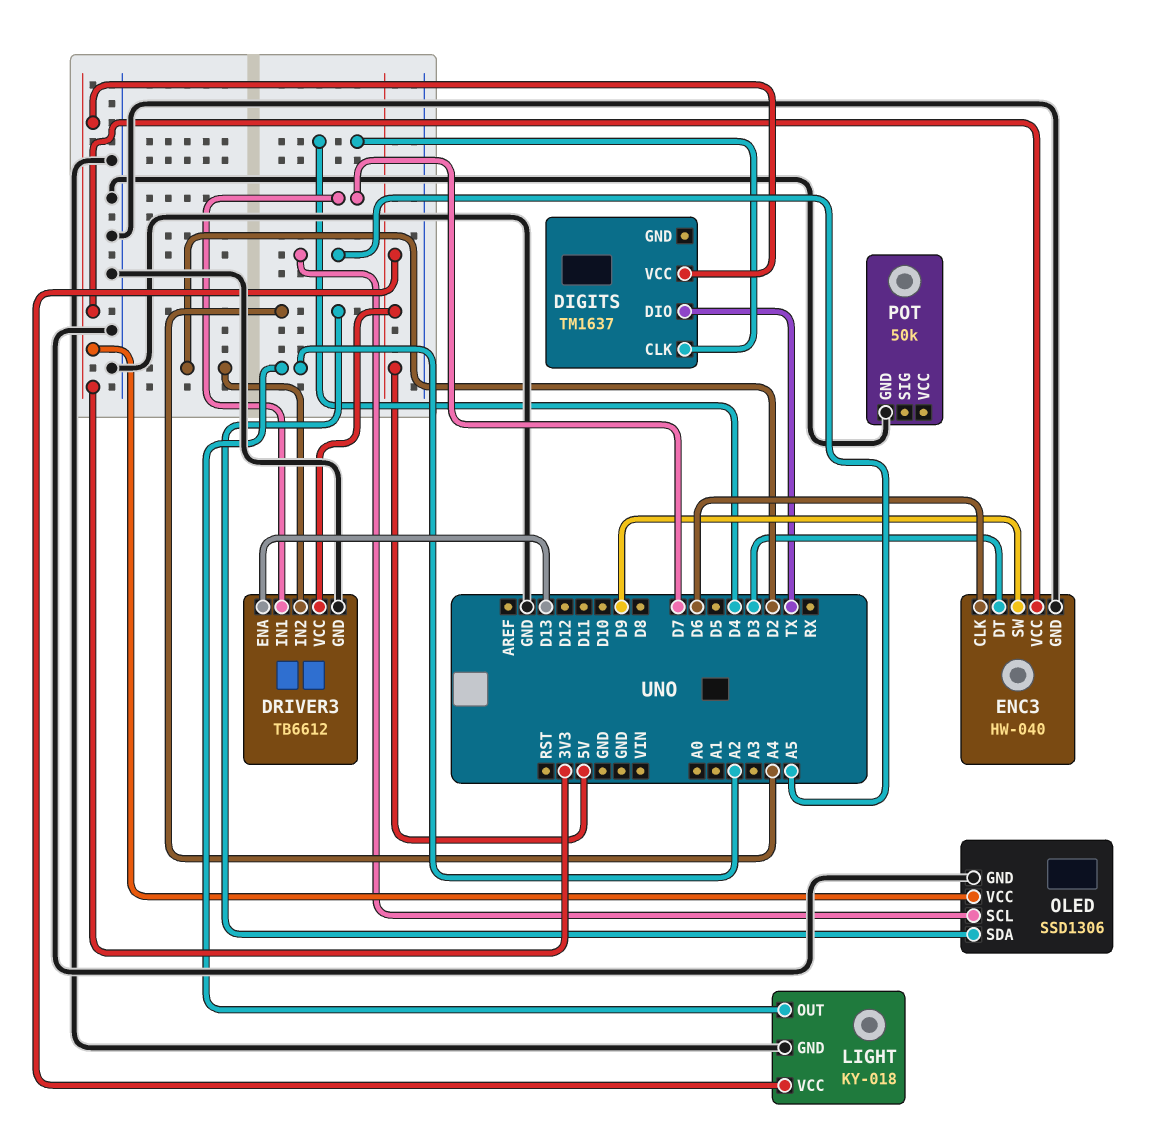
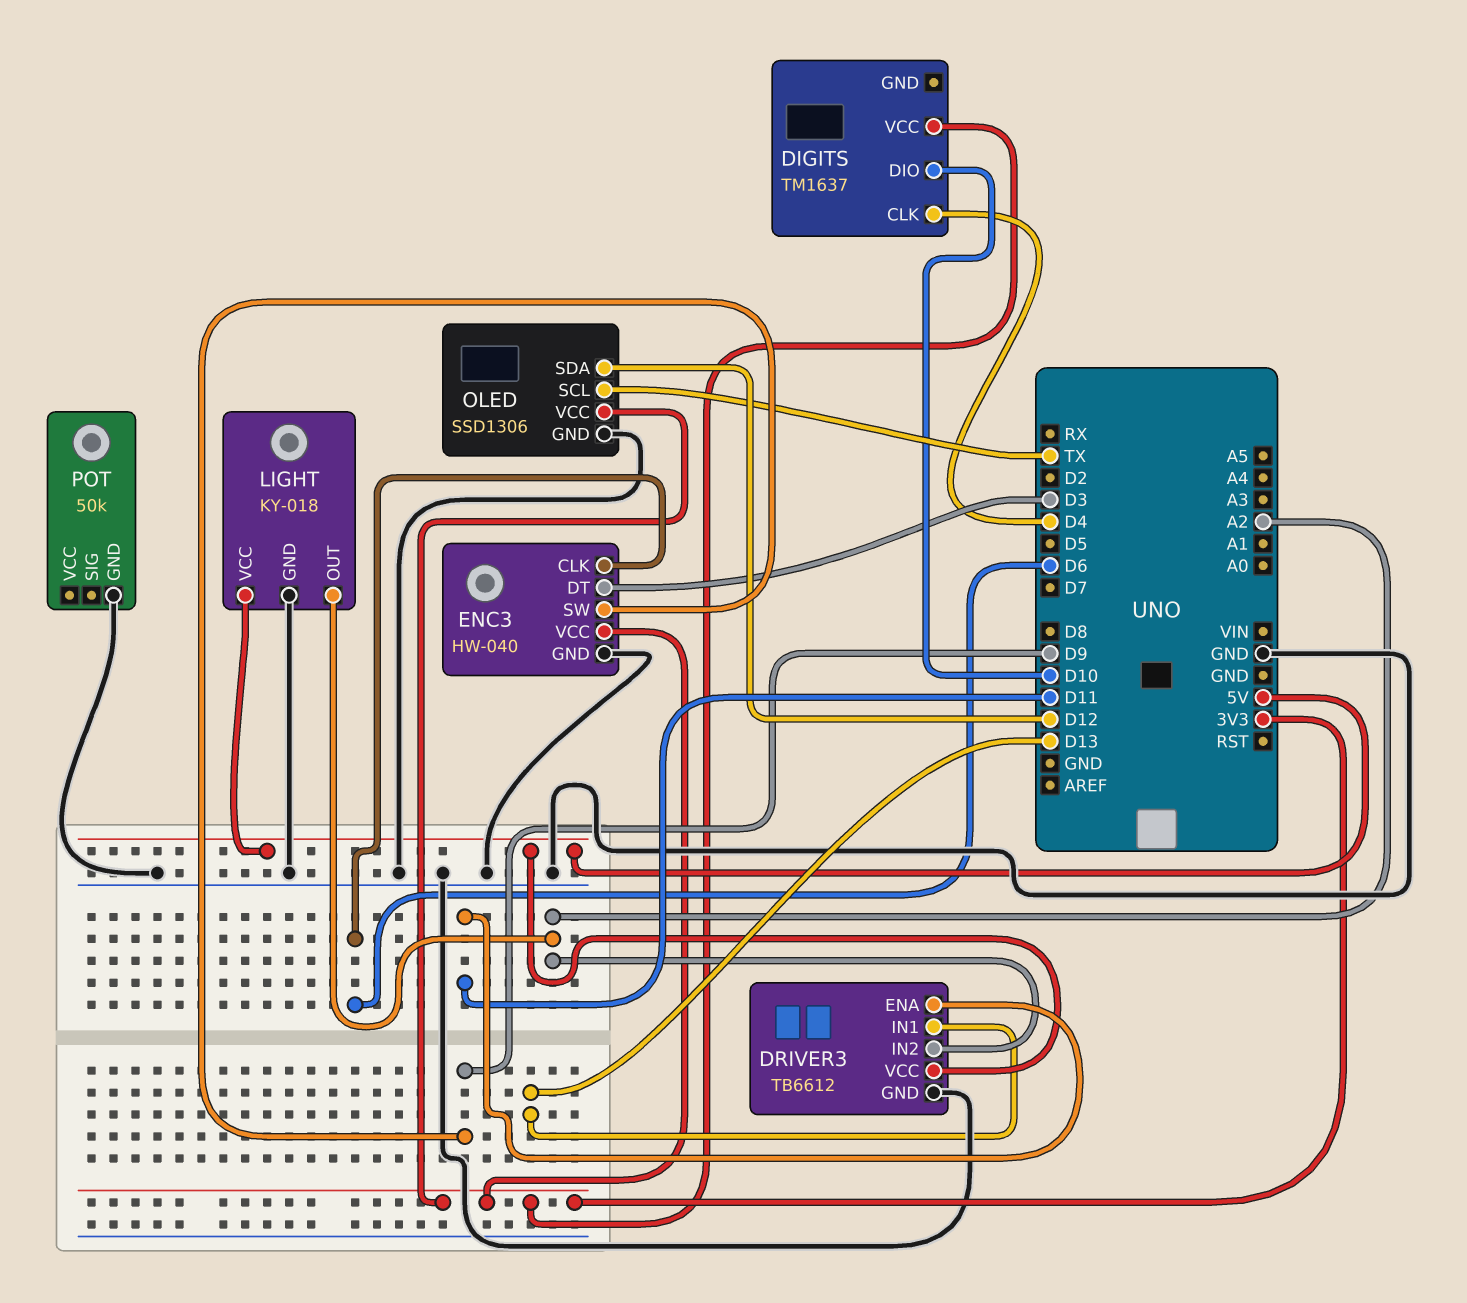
DIGITS pin DIO: TX -> D10
DRIVER3 pin ENA: D13 -> D11
DRIVER3 pin IN1: D7 -> D13
DRIVER3 pin IN2: D2 -> A2
OLED pin SCL: A5 -> TX
OLED pin SDA: A4 -> D12

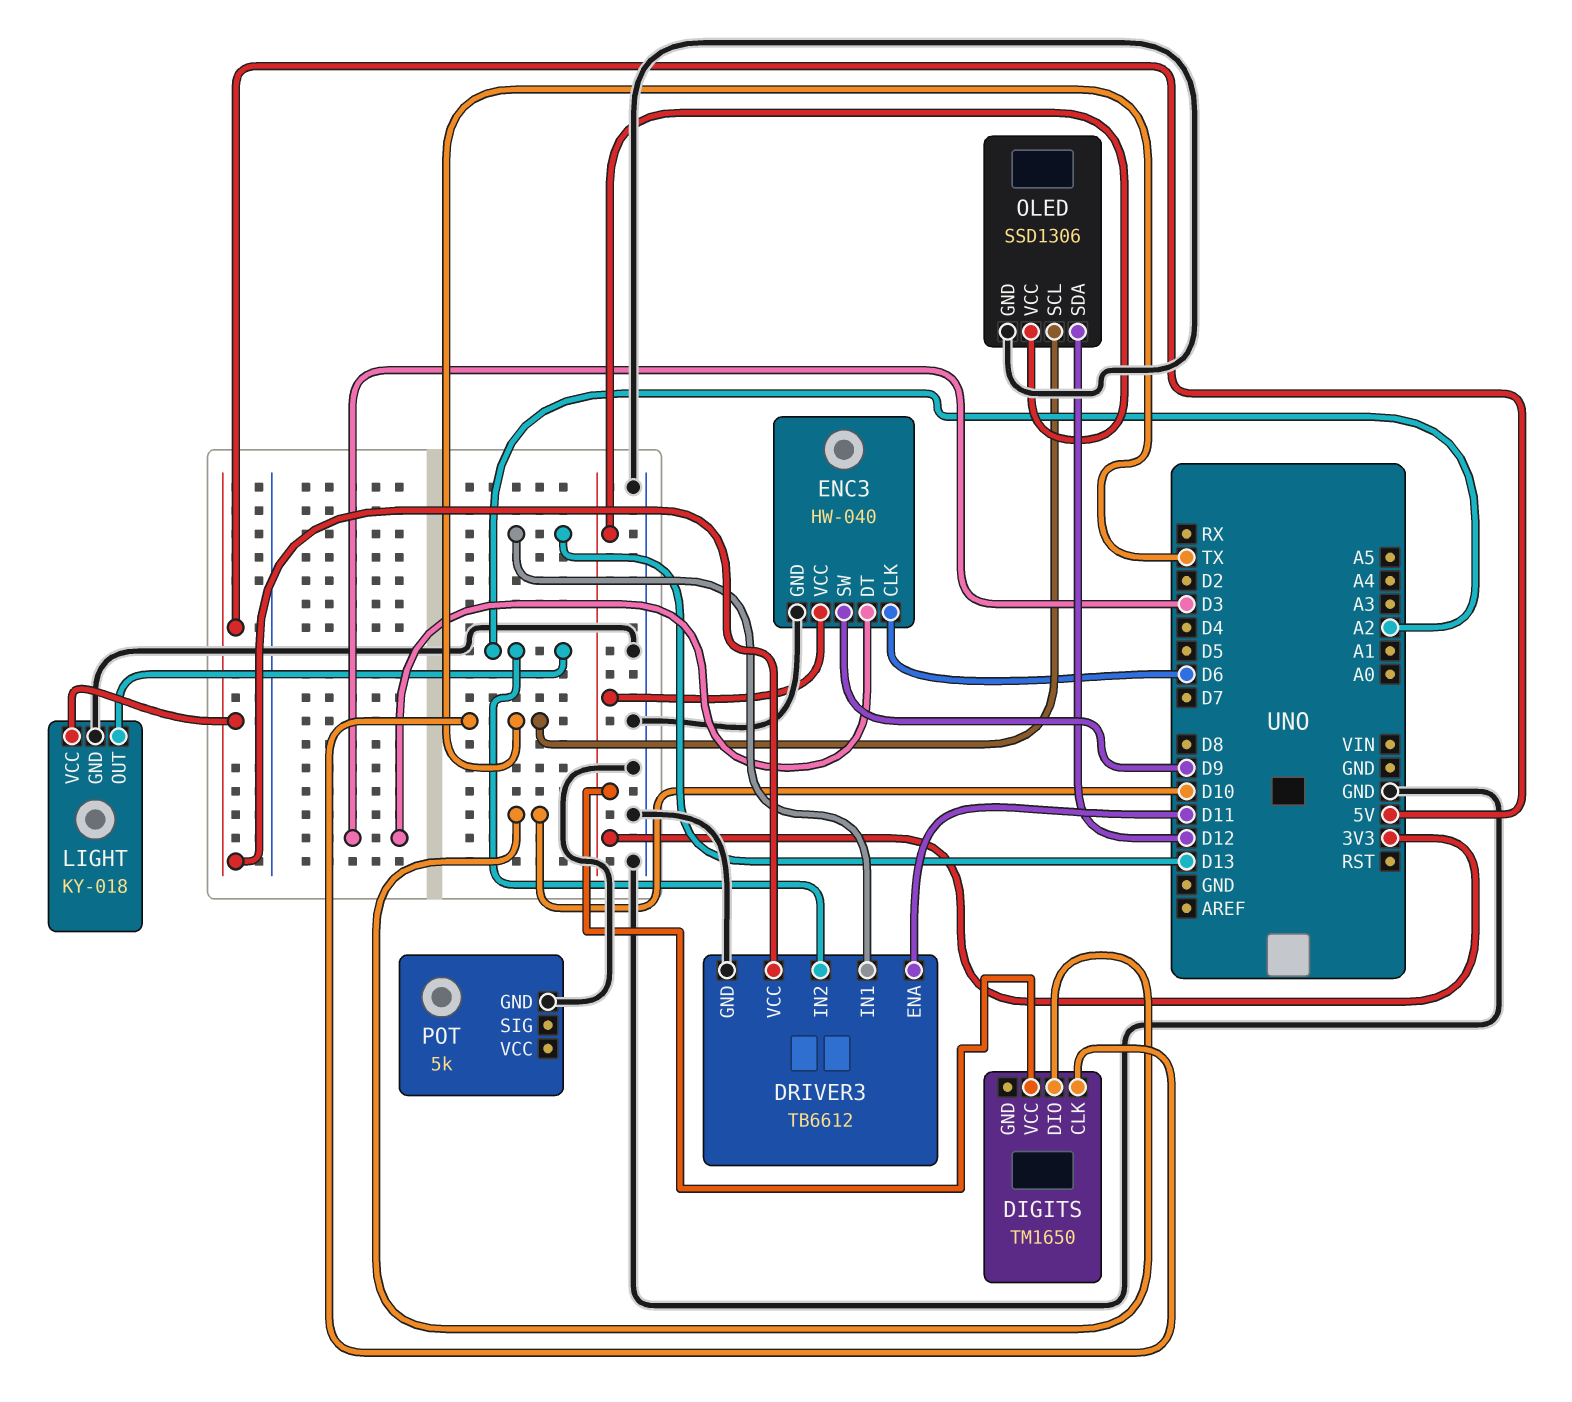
DIGITS: TM1637 -> TM1650
DIGITS pin CLK: D4 -> TX
POT: 50k -> 5k

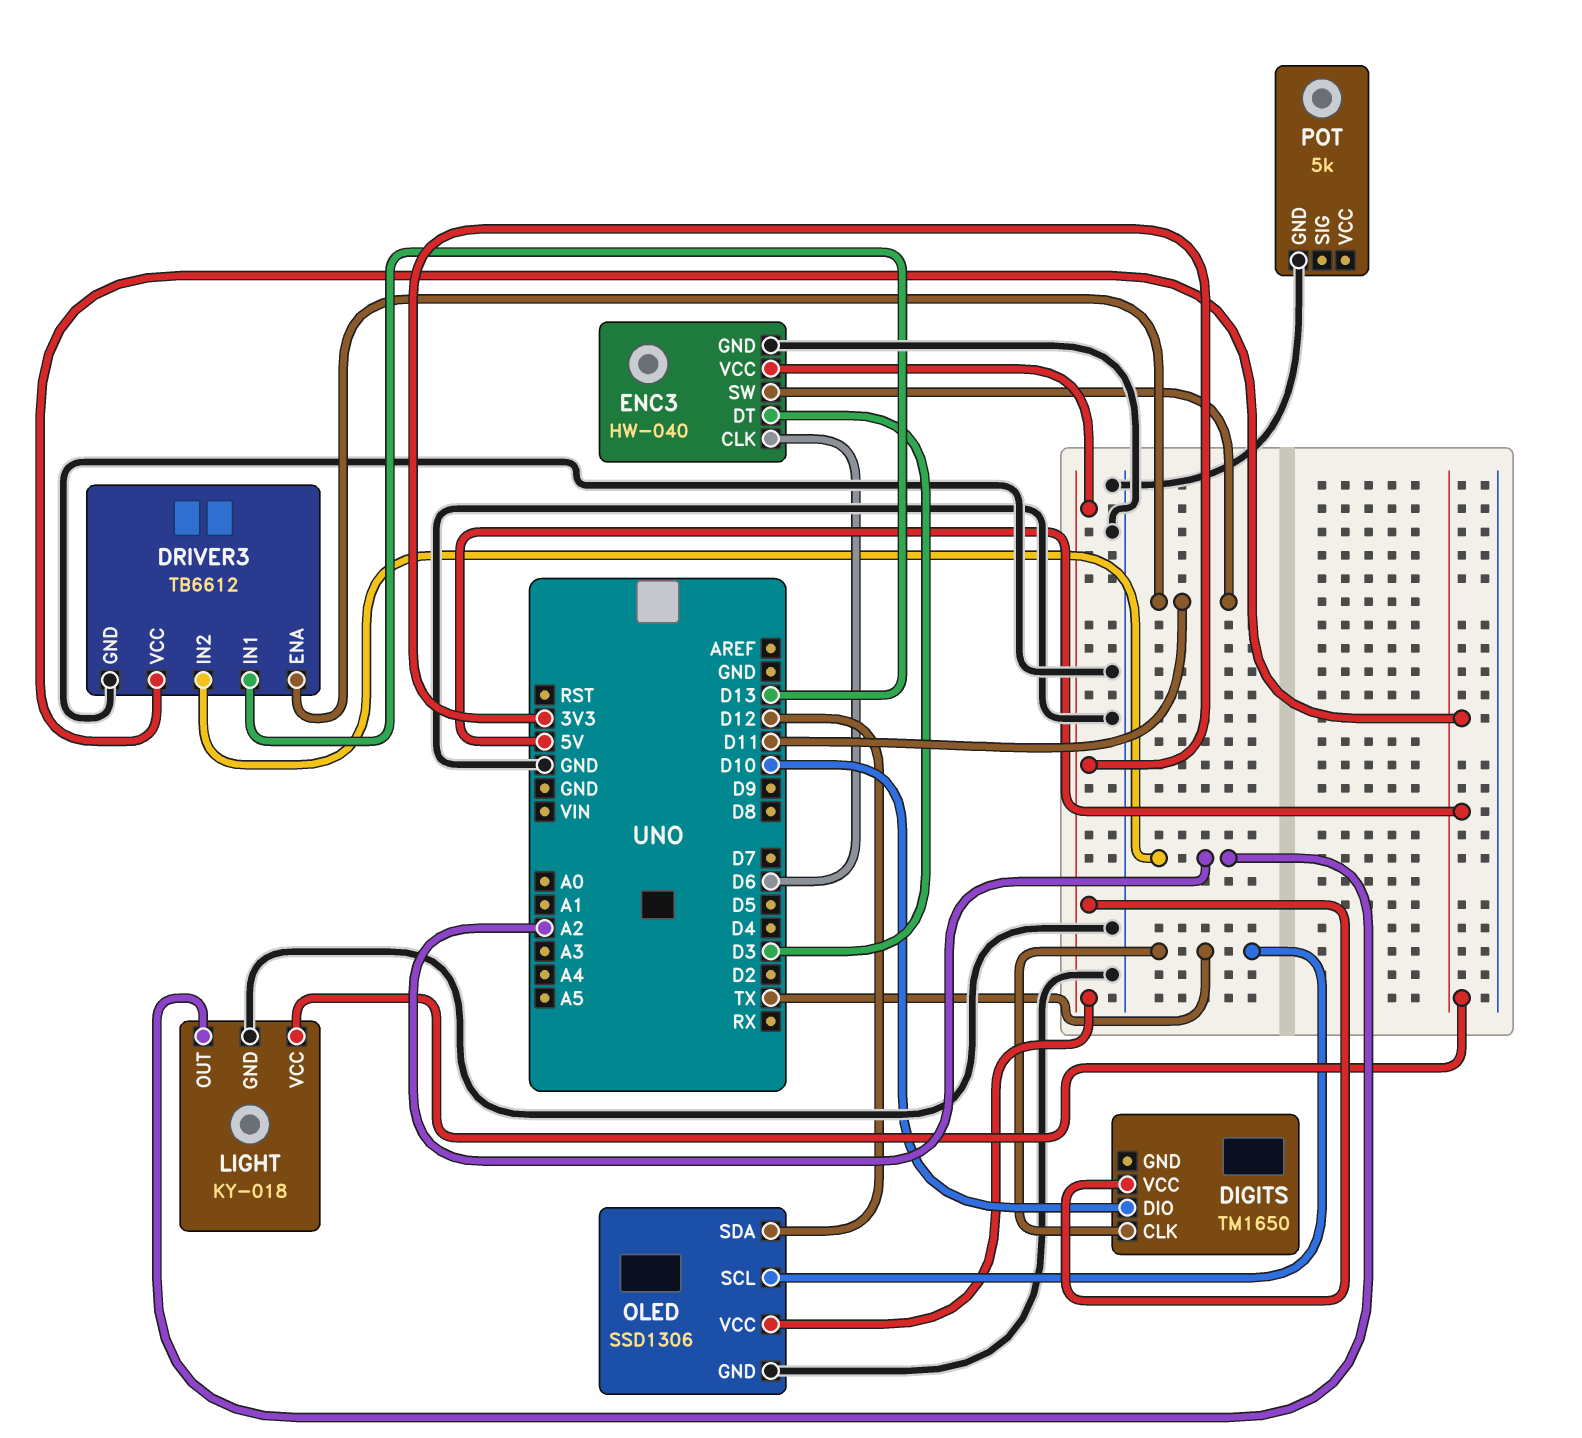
ENC3 pin SW: D9 -> D11

